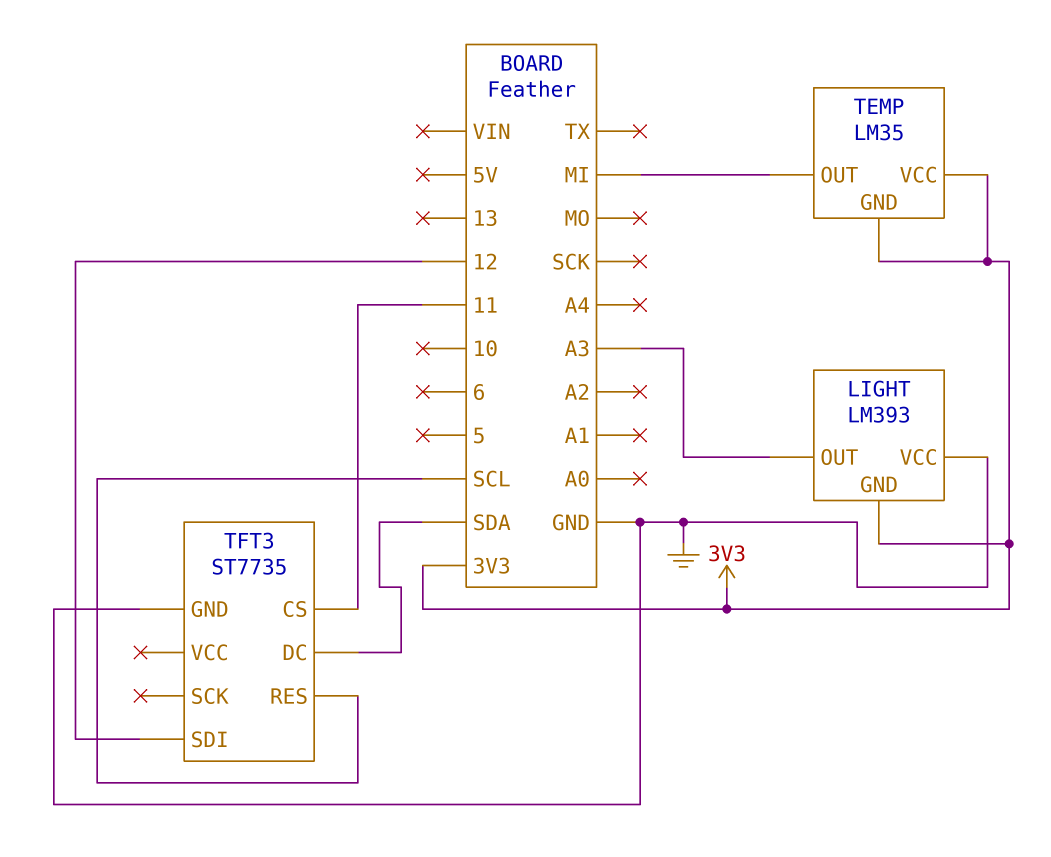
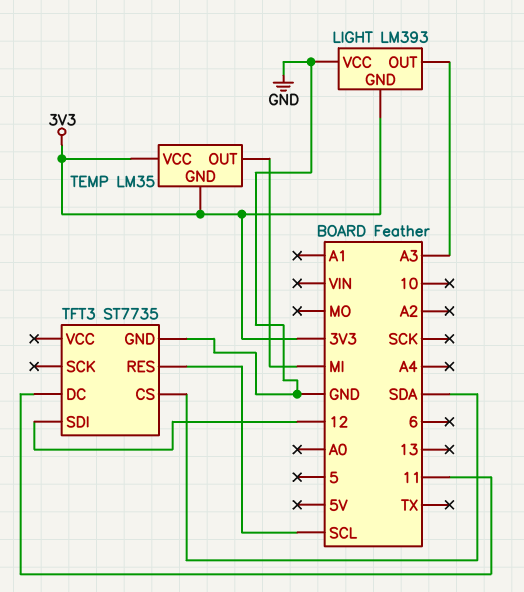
TFT3 pin CS: 11 -> SDA
TFT3 pin DC: SDA -> 11

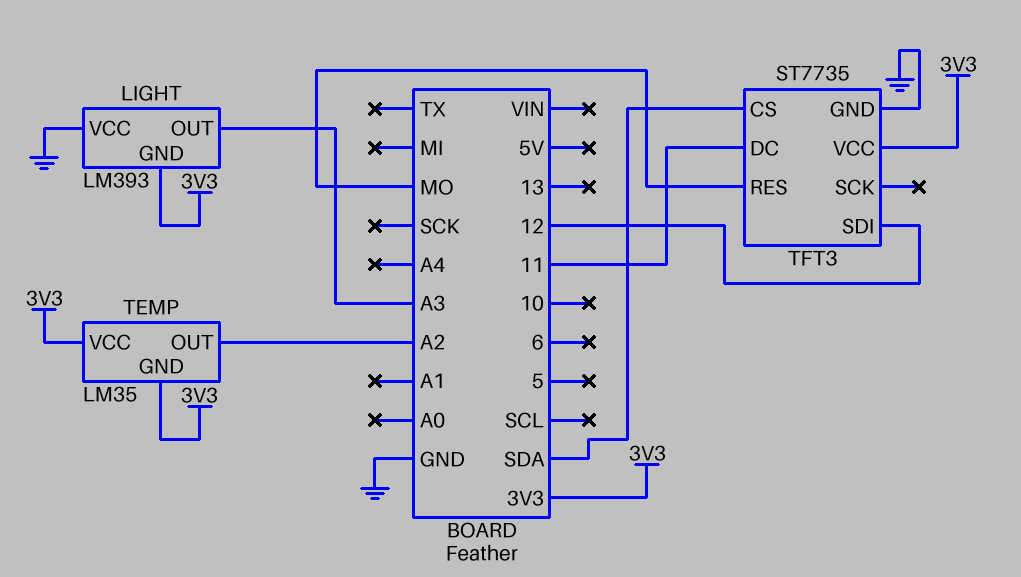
TEMP pin OUT: MI -> A2
TFT3 pin RES: SCL -> MO
TFT3 pin VCC: none -> 3V3

